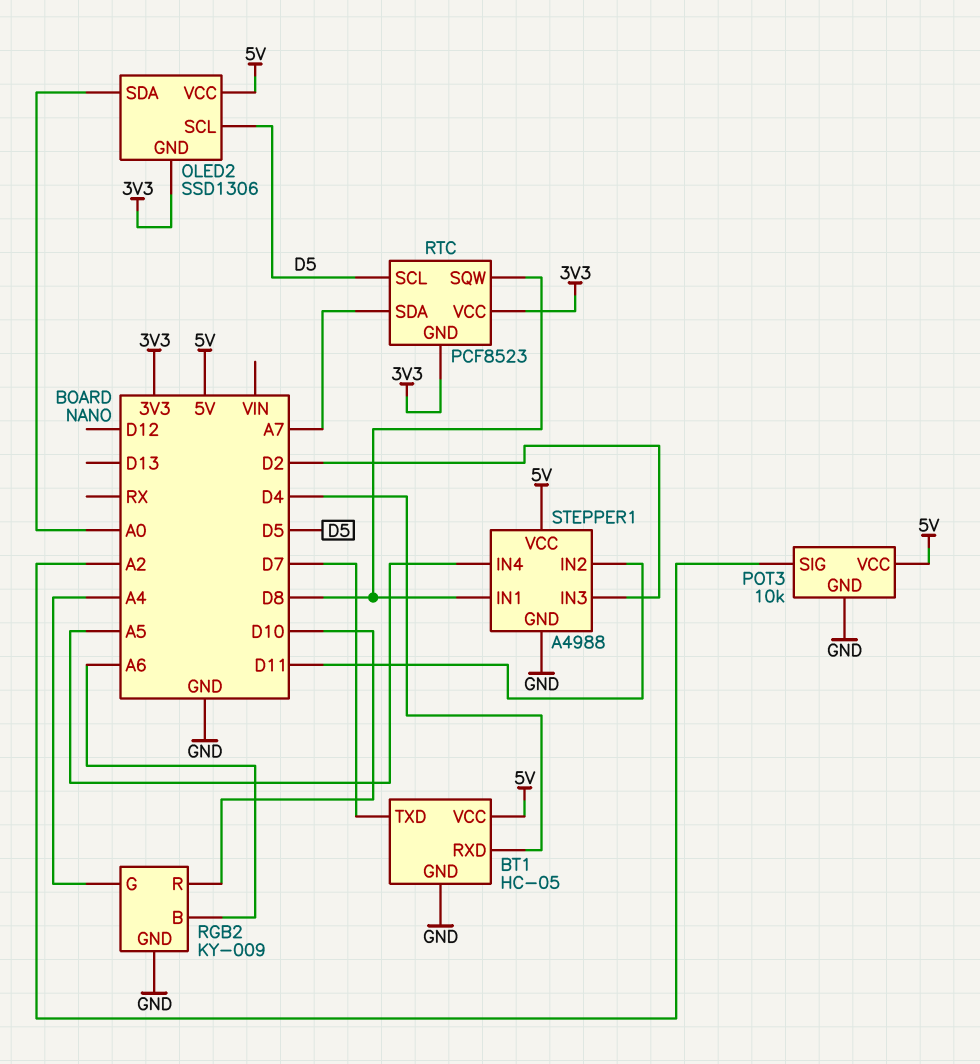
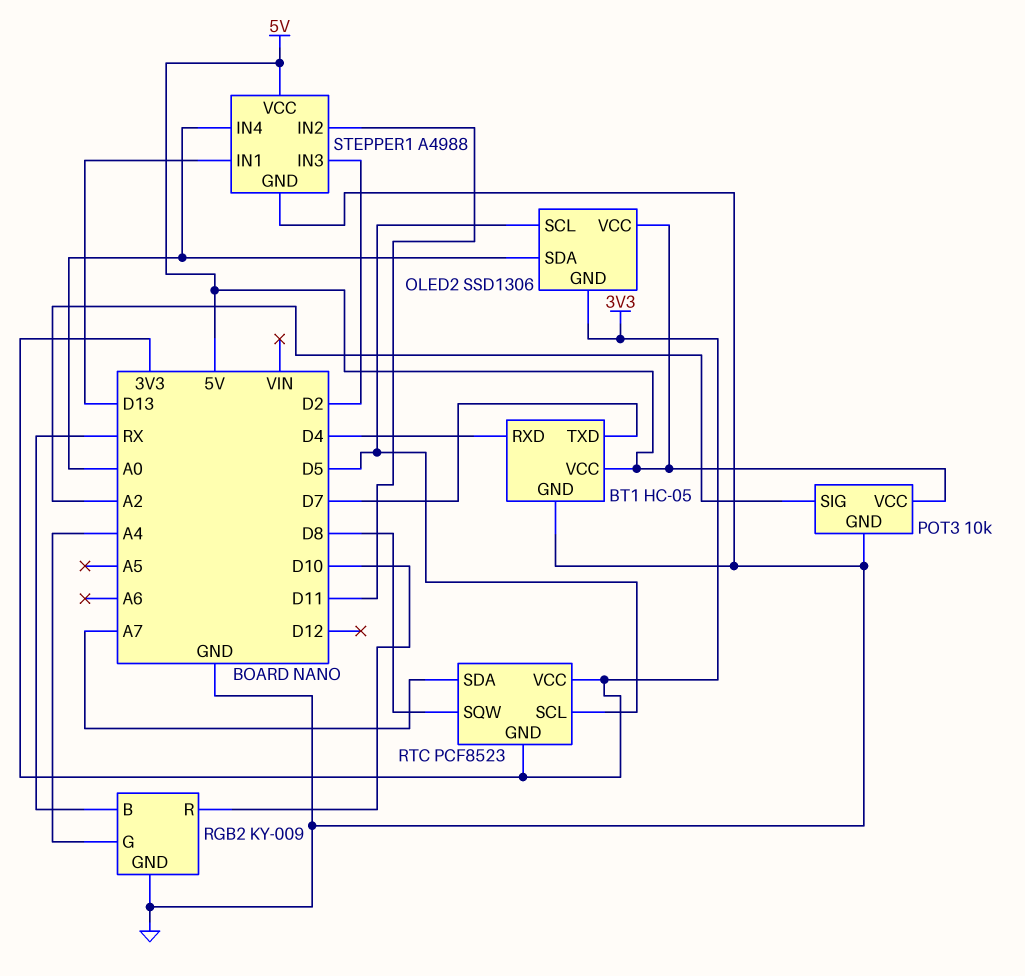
RGB2 pin B: A6 -> RX
STEPPER1 pin IN1: D8 -> D13
STEPPER1 pin IN4: A5 -> A0

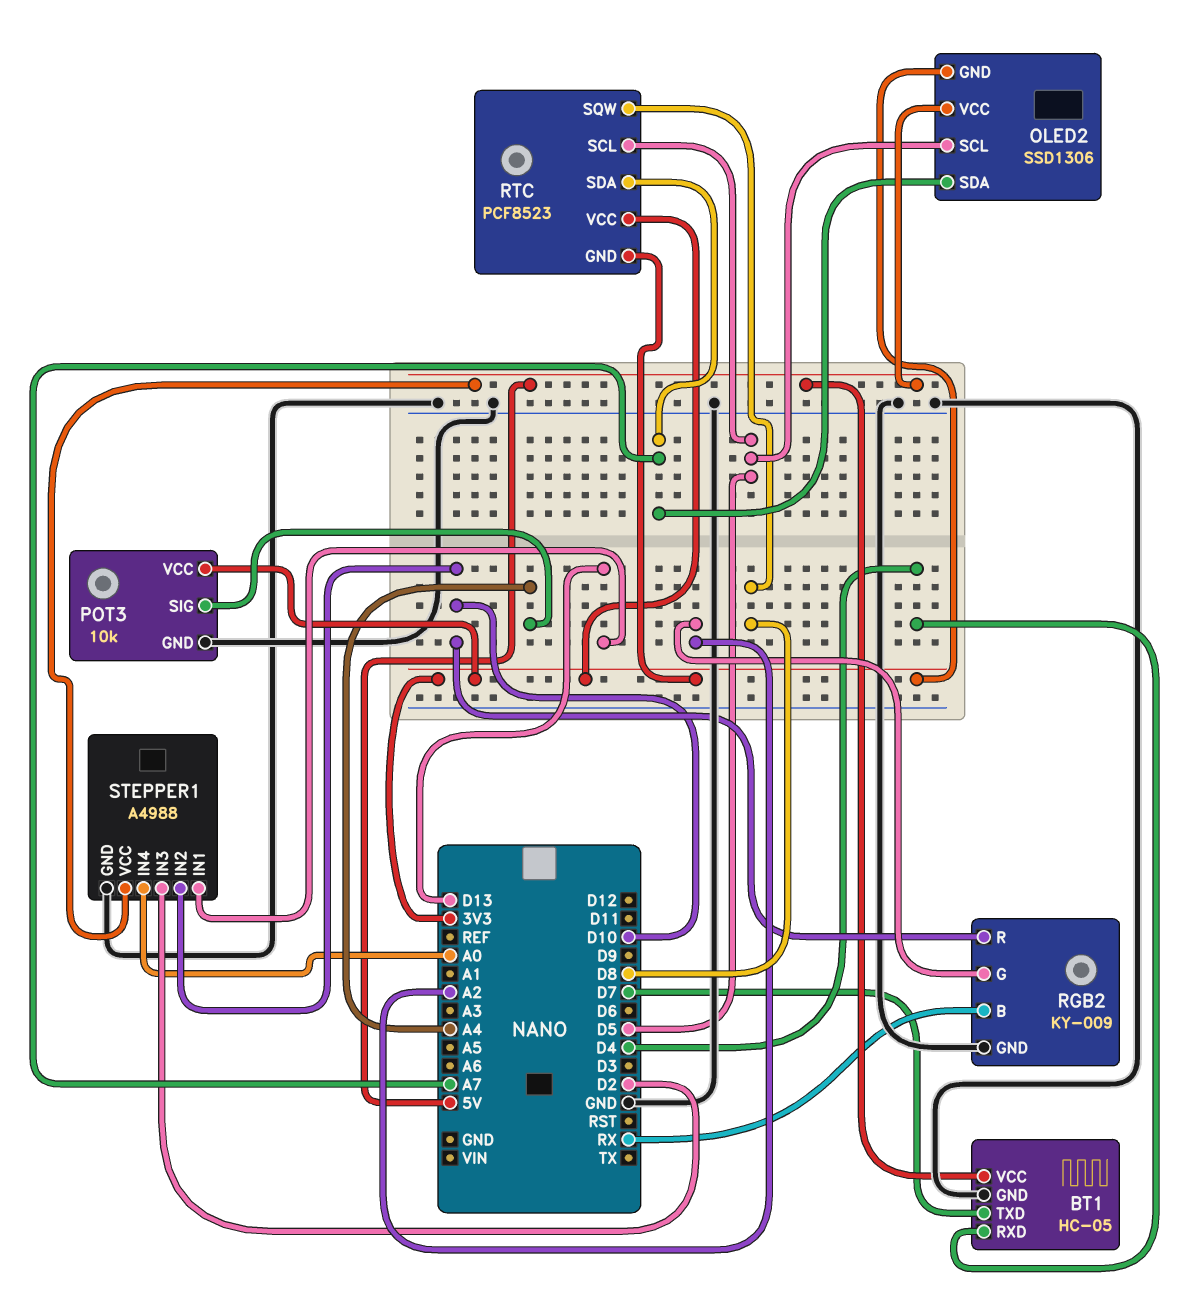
OLED2 pin SDA: A0 -> A7
POT3 pin SIG: A2 -> A4
POT3 pin VCC: 5V -> 3V3
RGB2 pin G: A4 -> A2
STEPPER1 pin IN2: D11 -> D10

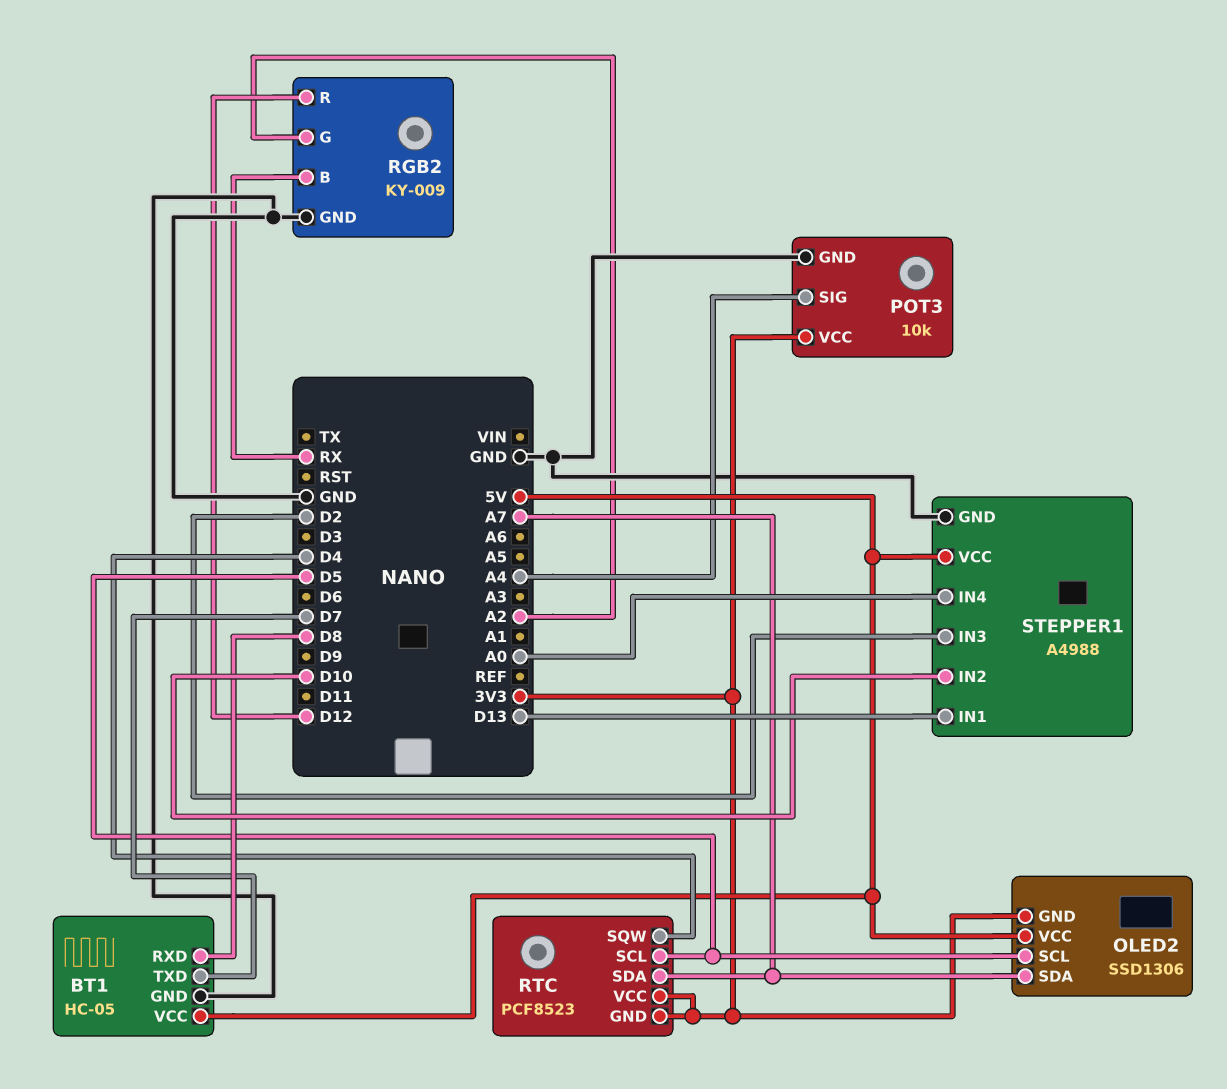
BT1 pin RXD: D4 -> D8
RGB2 pin R: D10 -> D12
RTC pin SQW: D8 -> D4

